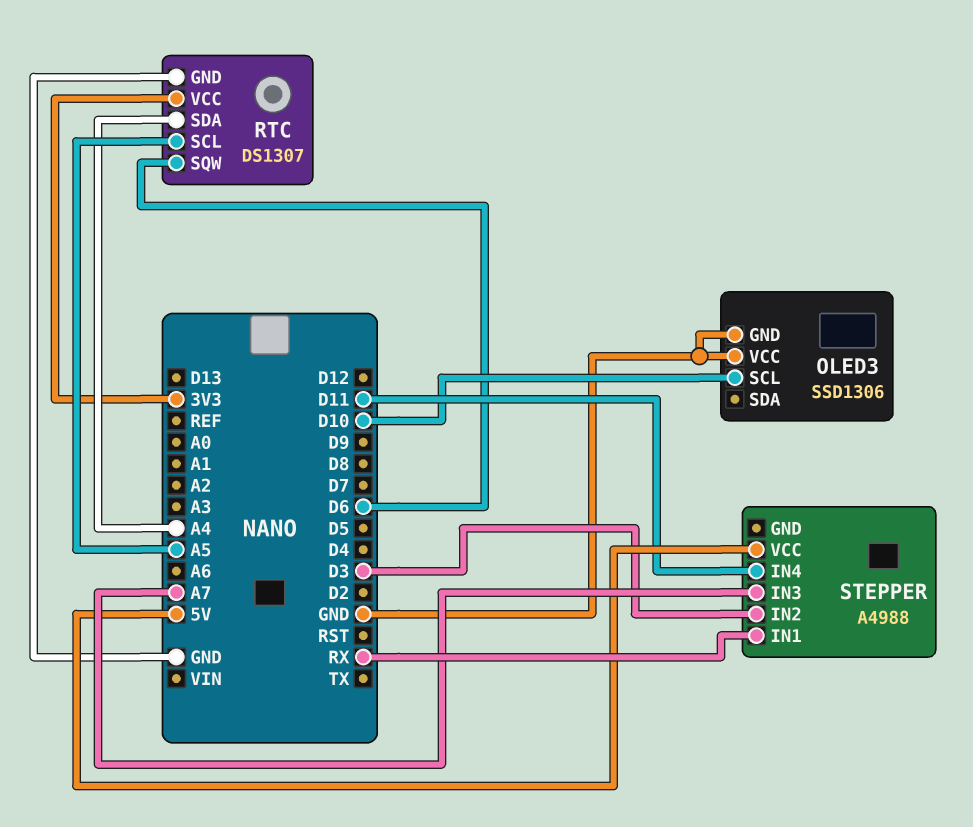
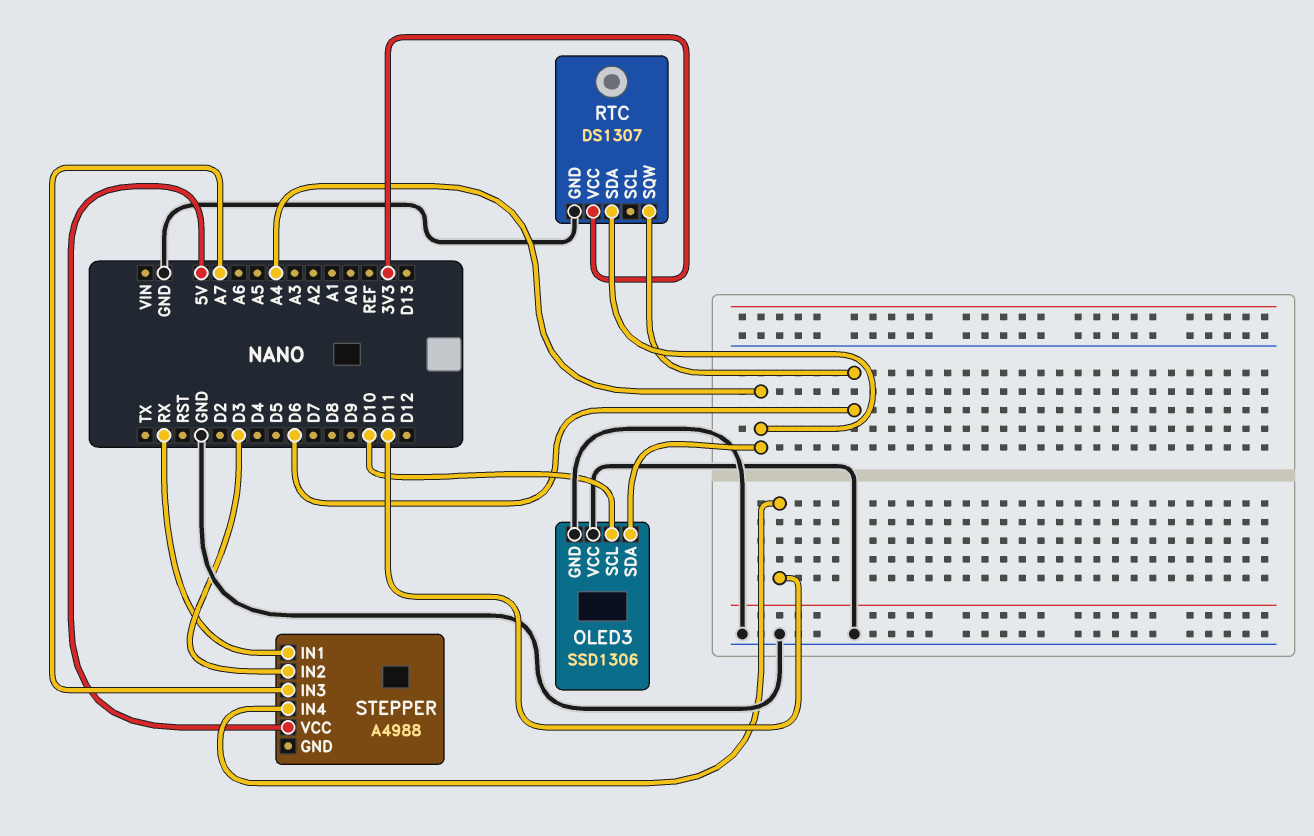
OLED3 pin SDA: none -> A4
RTC pin SCL: A5 -> none

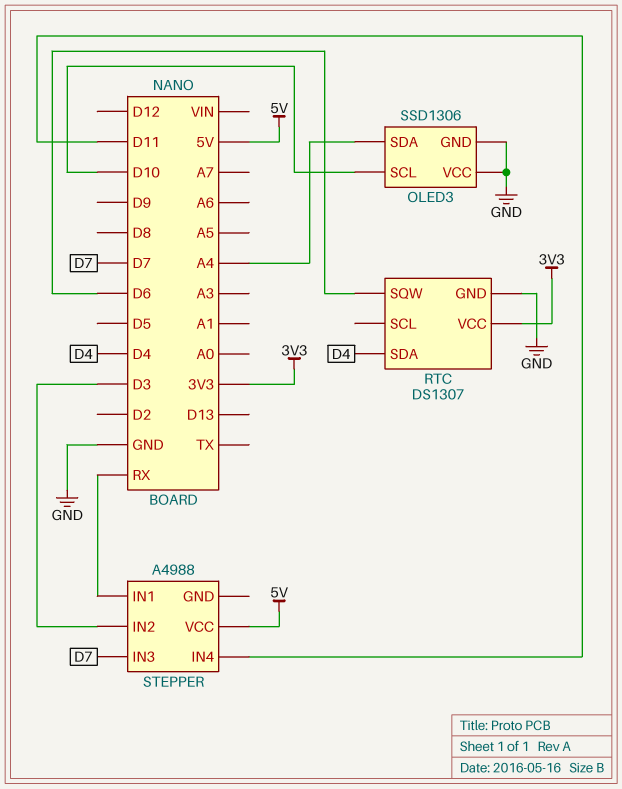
RTC pin SDA: A4 -> D4
STEPPER pin IN3: A7 -> D7

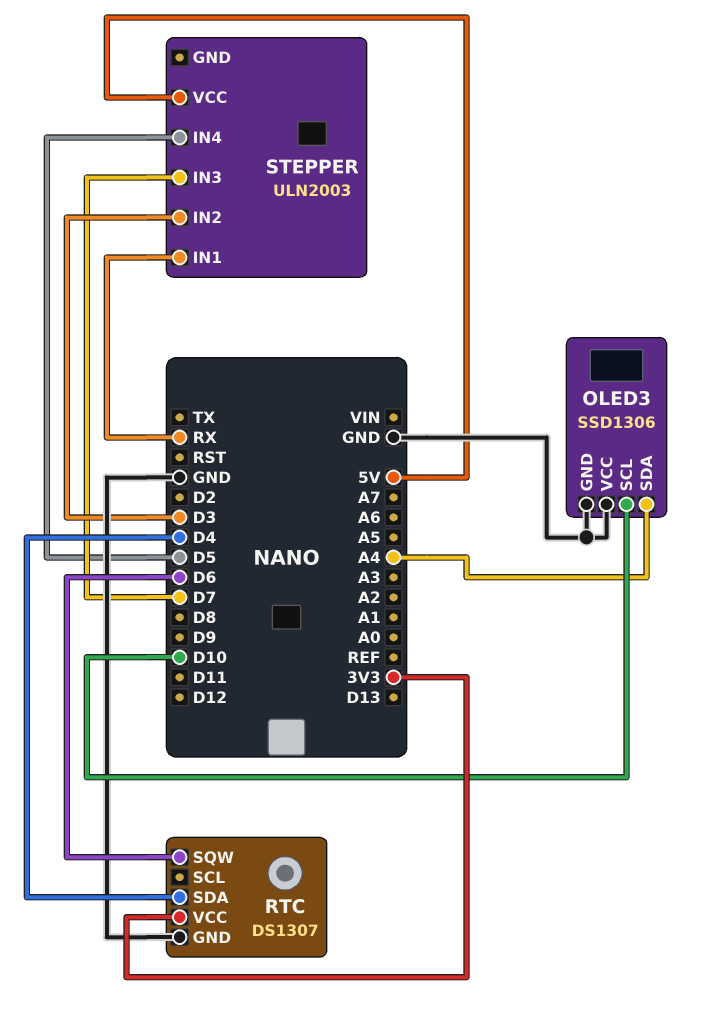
STEPPER: A4988 -> ULN2003
STEPPER pin IN4: D11 -> D5

